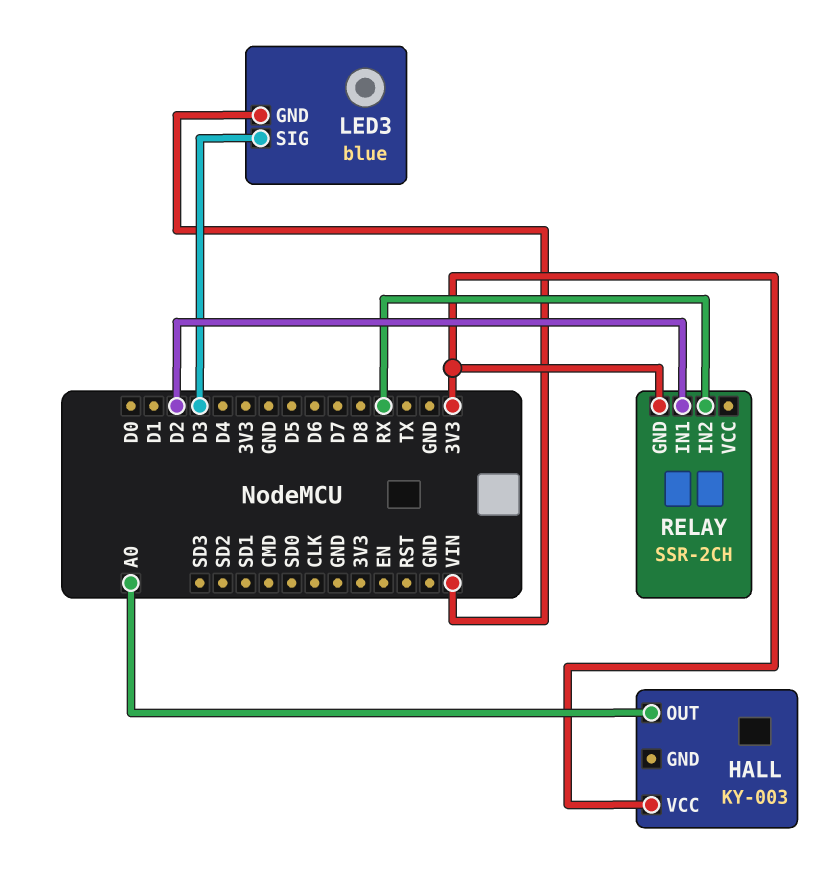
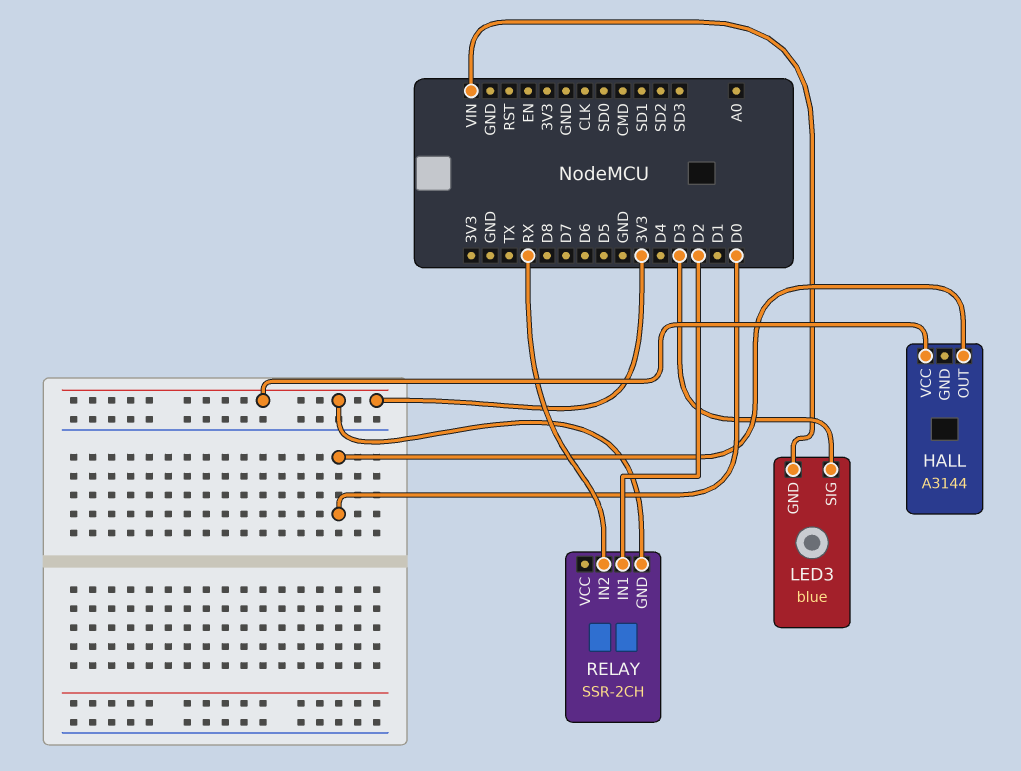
HALL: KY-003 -> A3144
HALL pin OUT: A0 -> D0

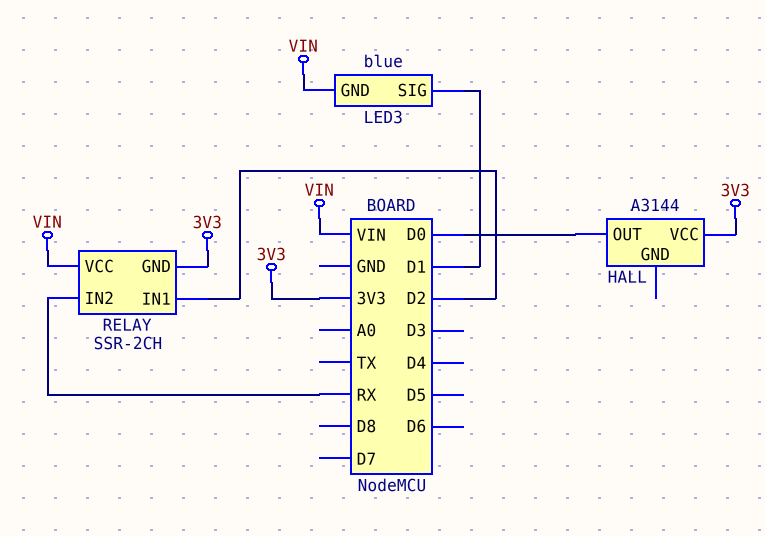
LED3 pin SIG: D3 -> D1
RELAY pin VCC: none -> VIN

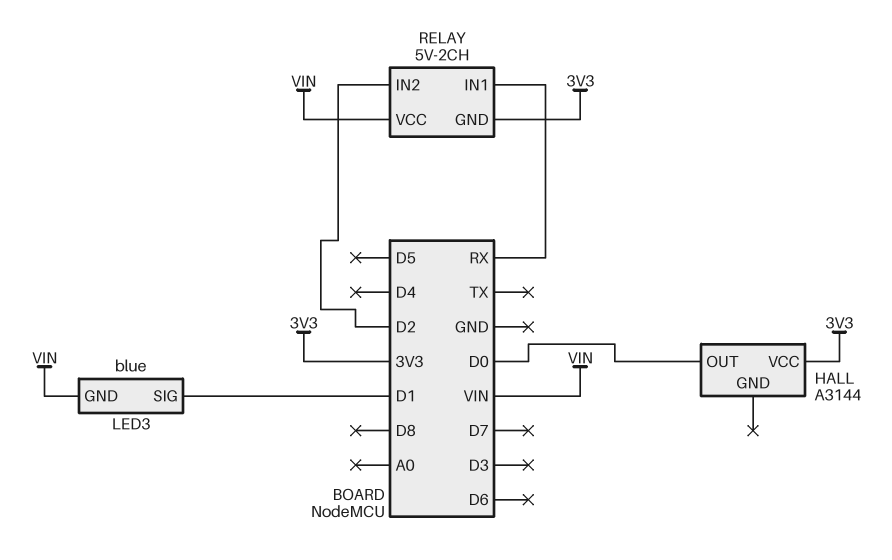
RELAY: SSR-2CH -> 5V-2CH
RELAY pin IN1: D2 -> RX
RELAY pin IN2: RX -> D2

